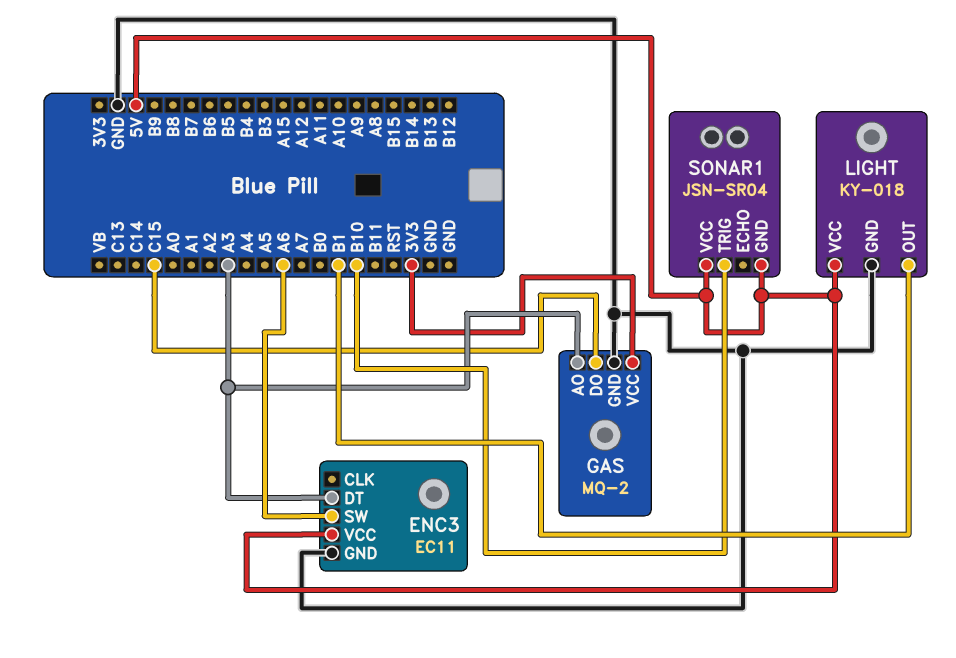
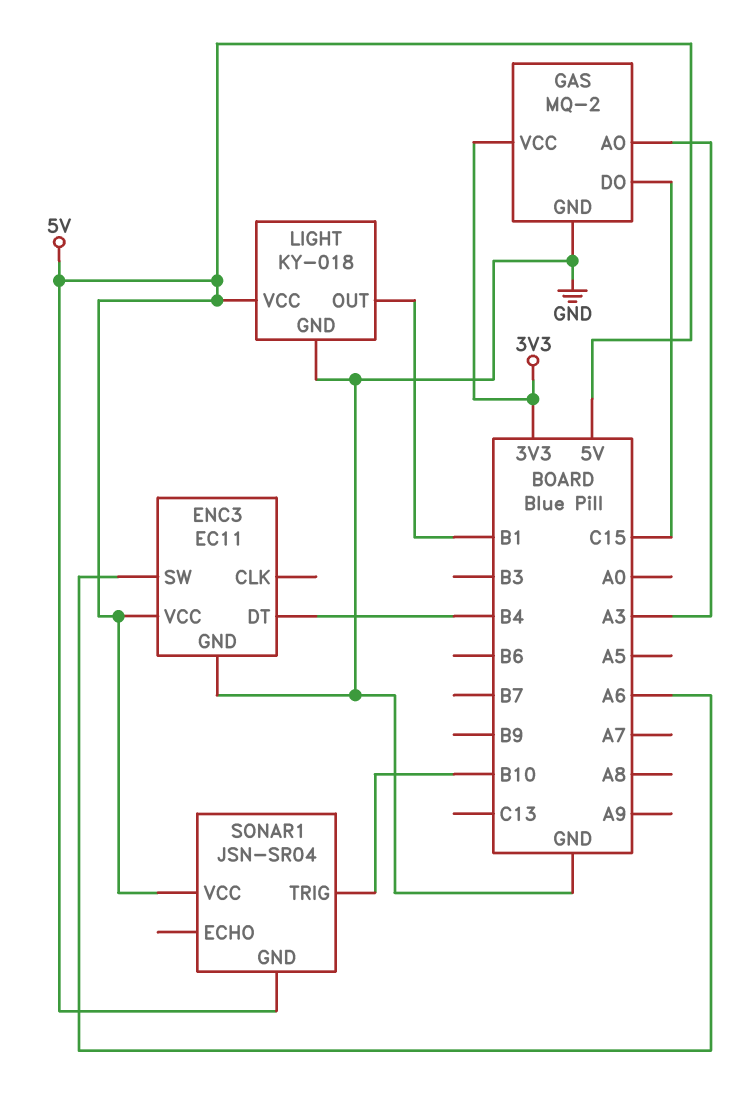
ENC3 pin DT: A3 -> B4

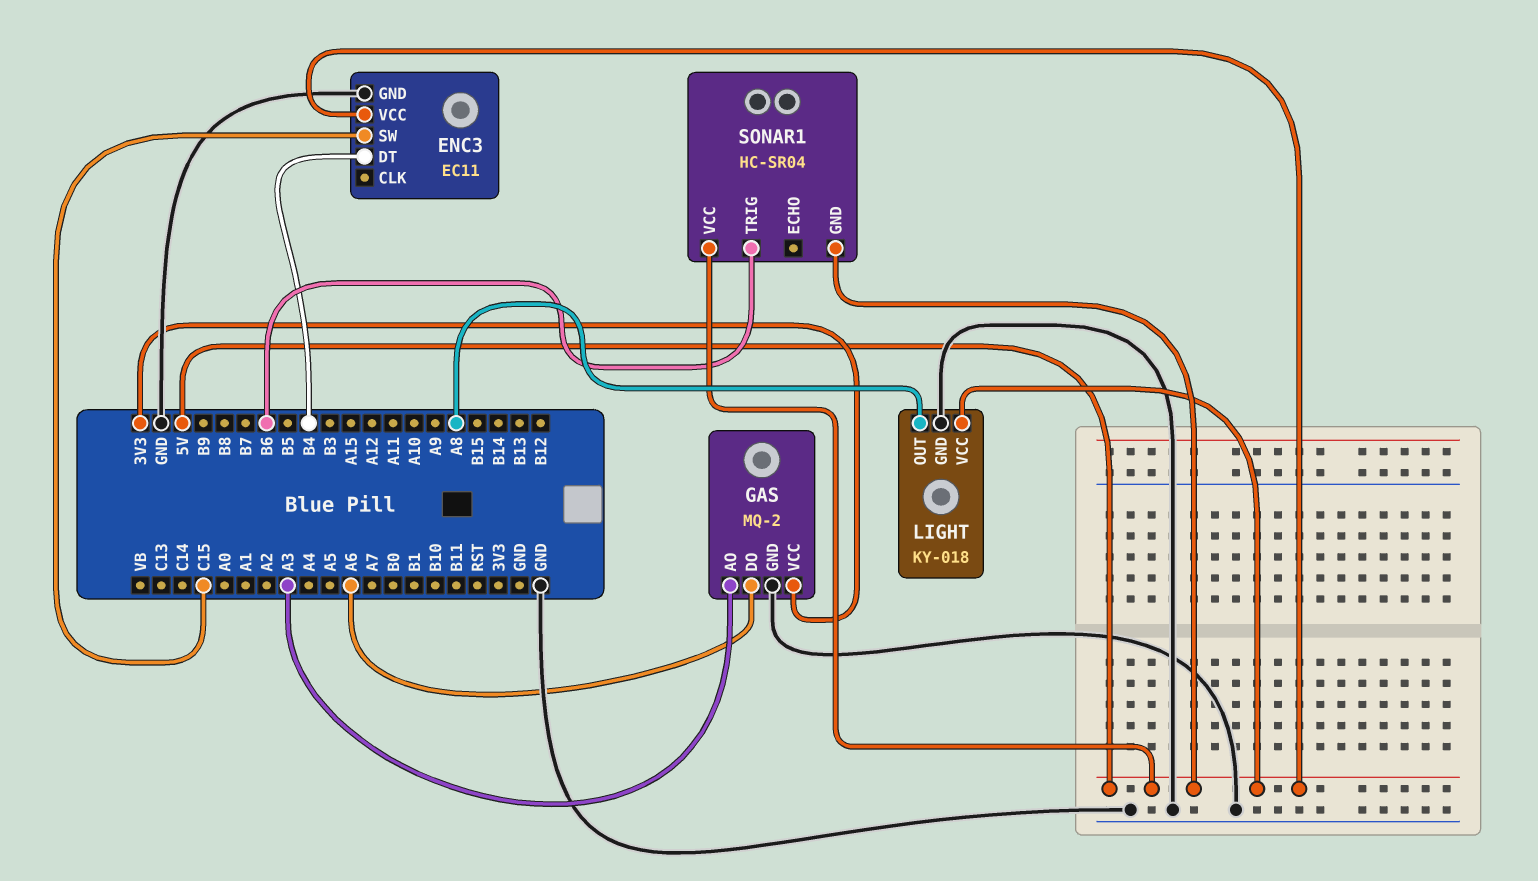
ENC3 pin SW: A6 -> C15
GAS pin DO: C15 -> A6
LIGHT pin OUT: B1 -> A8
SONAR1: JSN-SR04 -> HC-SR04
SONAR1 pin TRIG: B10 -> B6

